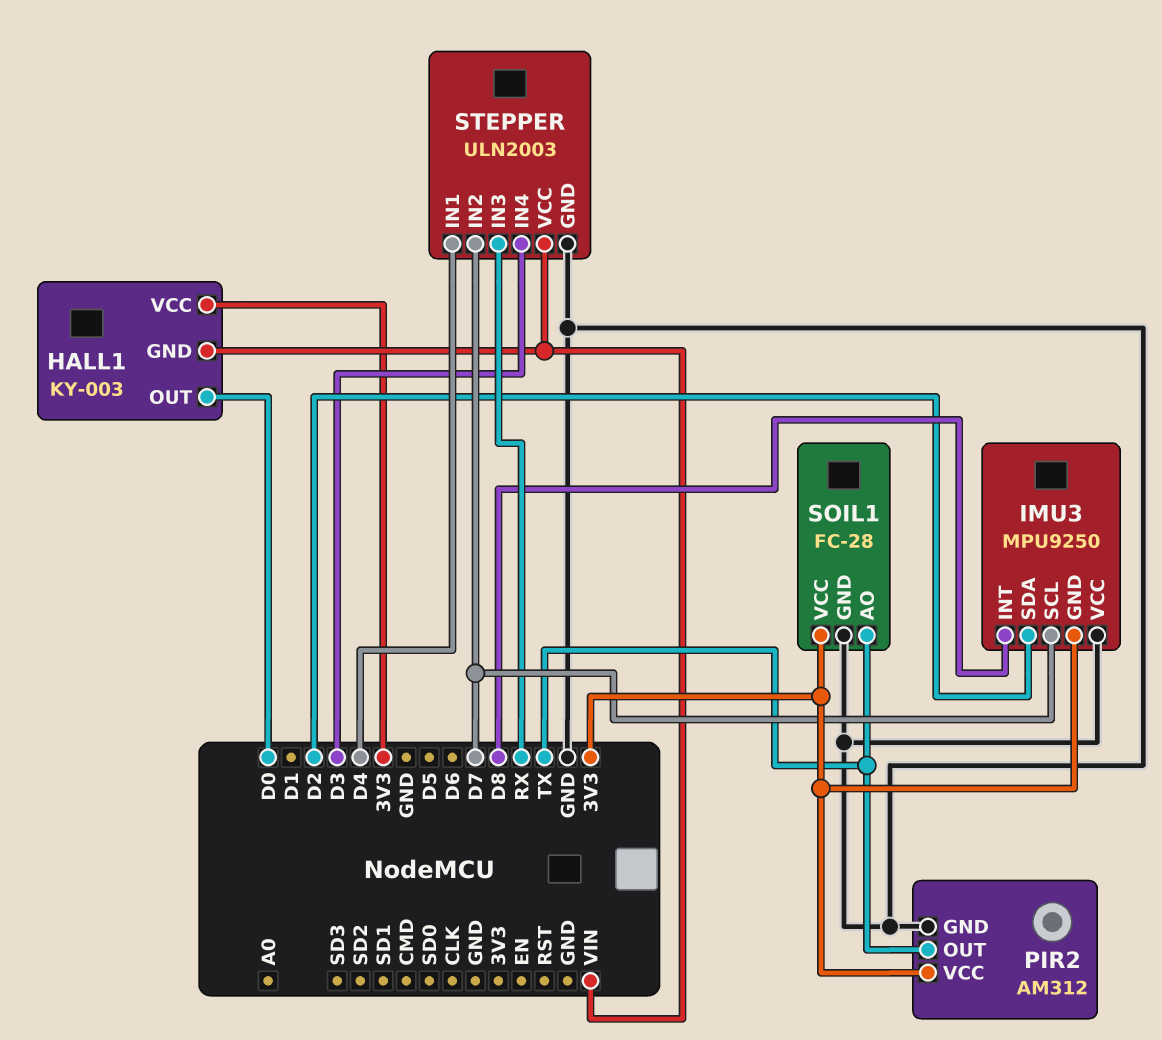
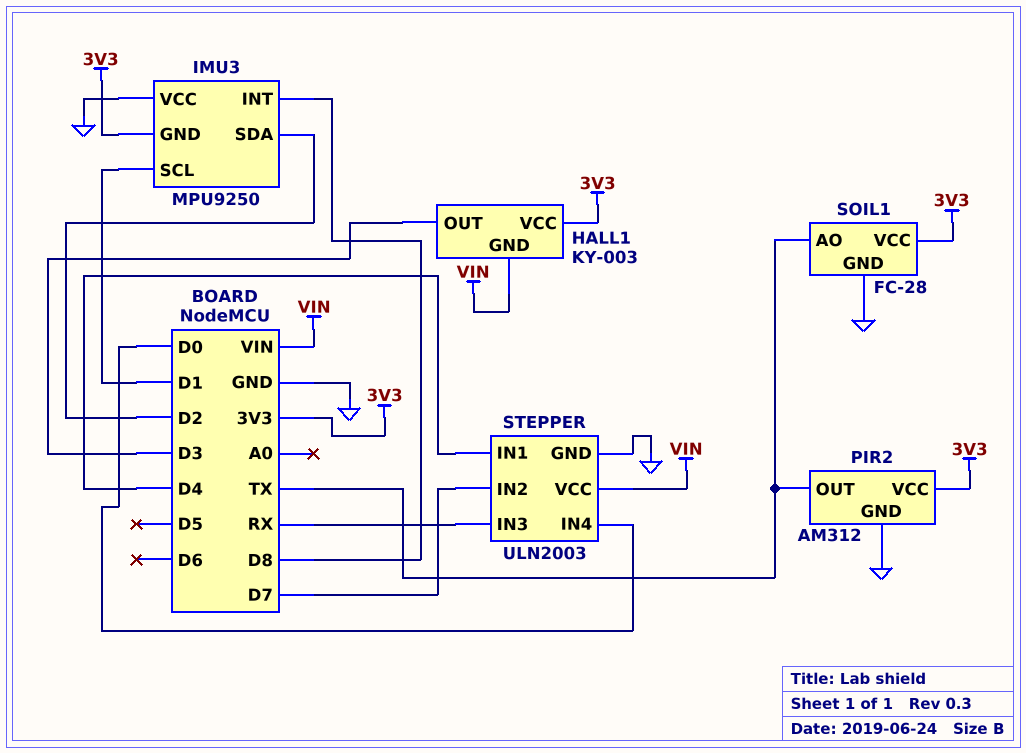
HALL1 pin OUT: D0 -> D3
IMU3 pin SCL: D7 -> D1
STEPPER pin IN4: D3 -> D0

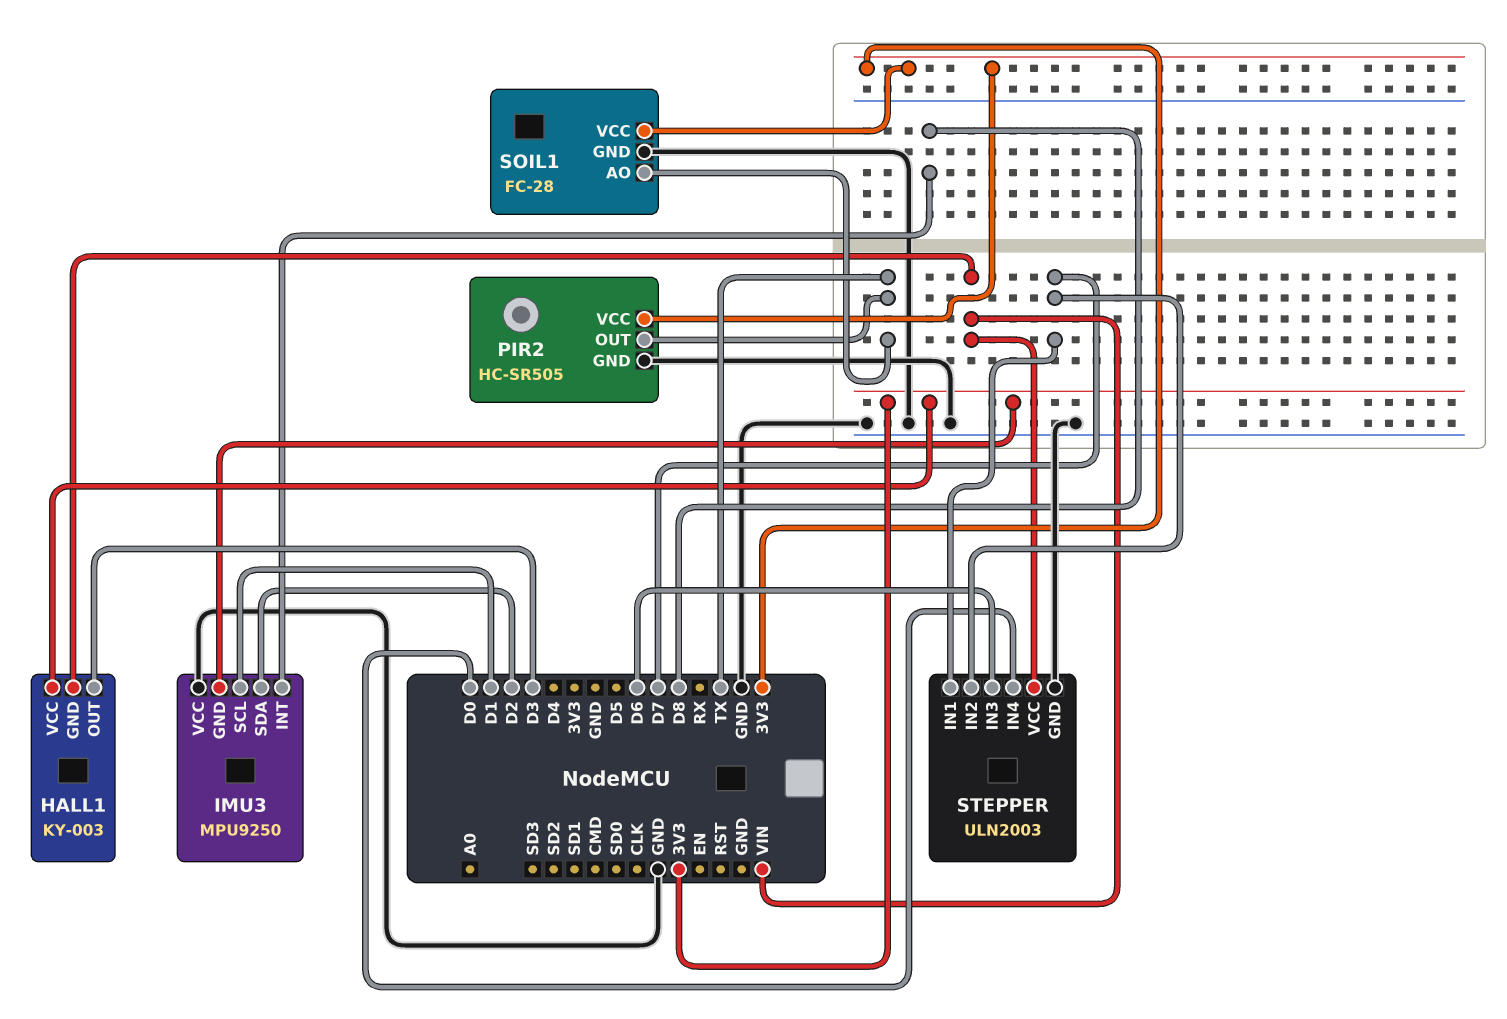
PIR2: AM312 -> HC-SR505
STEPPER pin IN1: D4 -> D7
STEPPER pin IN3: RX -> D6

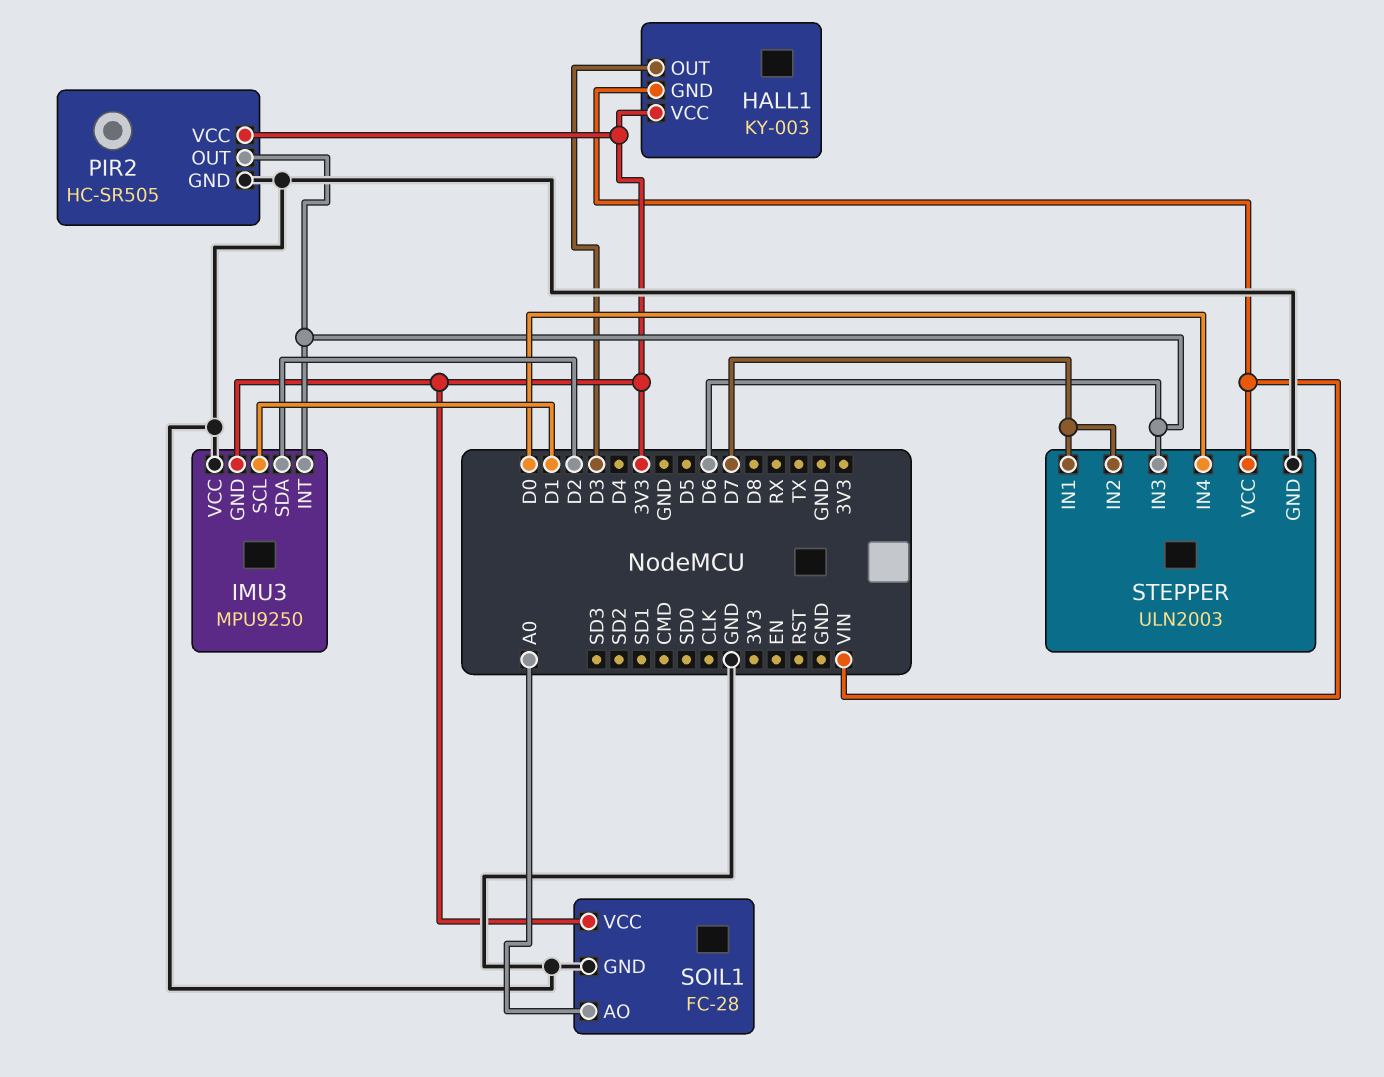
IMU3 pin INT: D8 -> D6
PIR2 pin OUT: TX -> D6
SOIL1 pin AO: TX -> A0

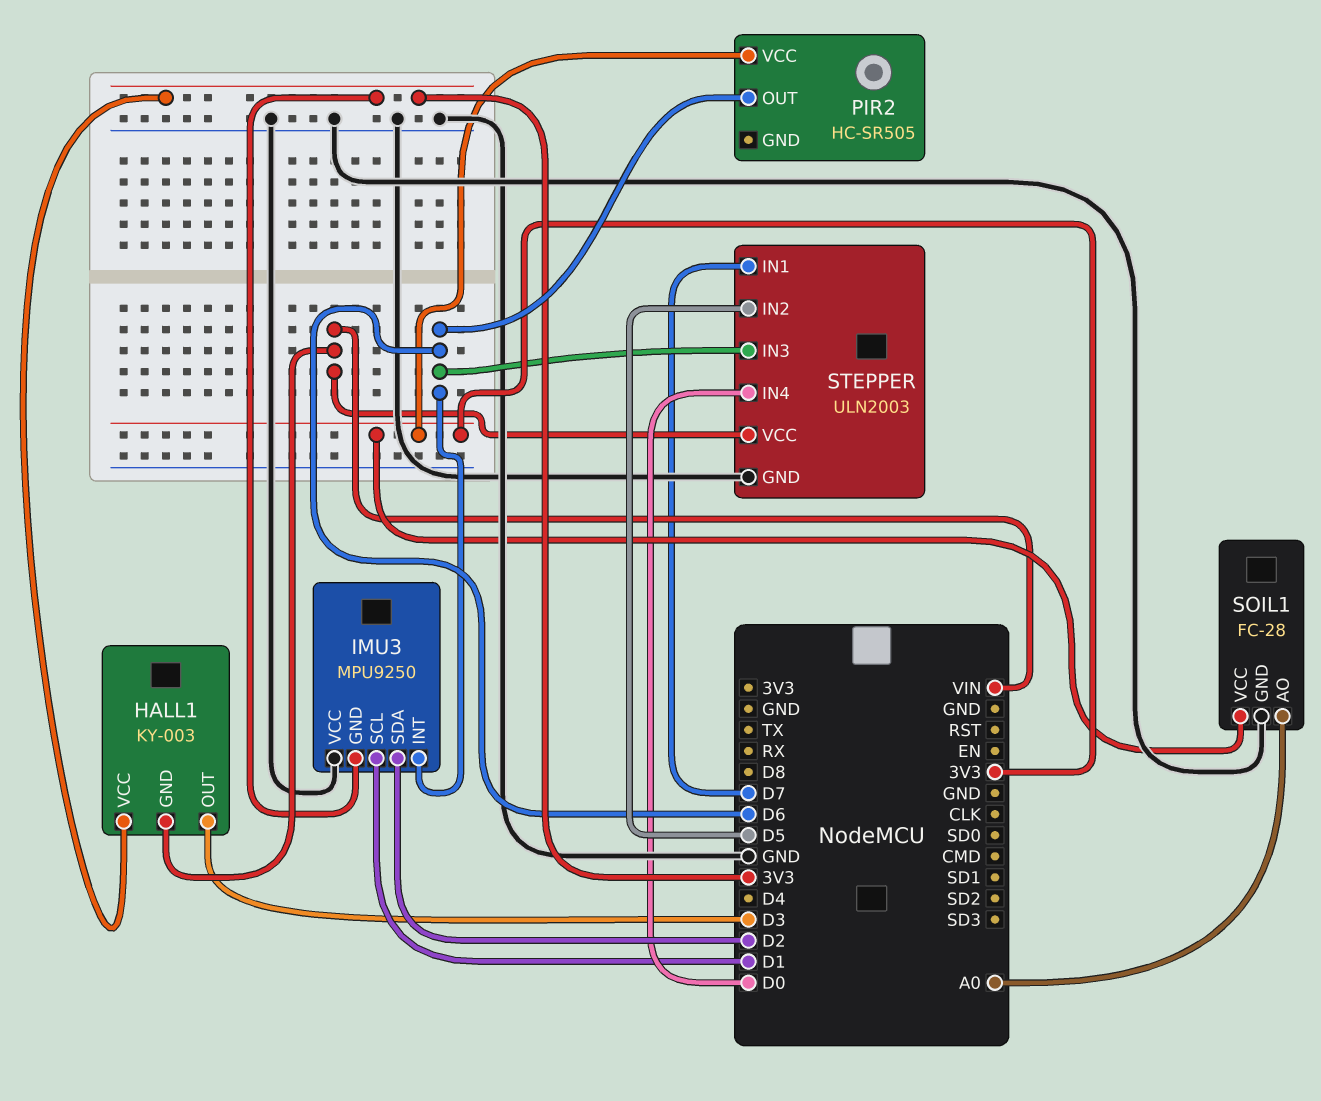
PIR2 pin GND: GND -> none
STEPPER pin IN2: D7 -> D5

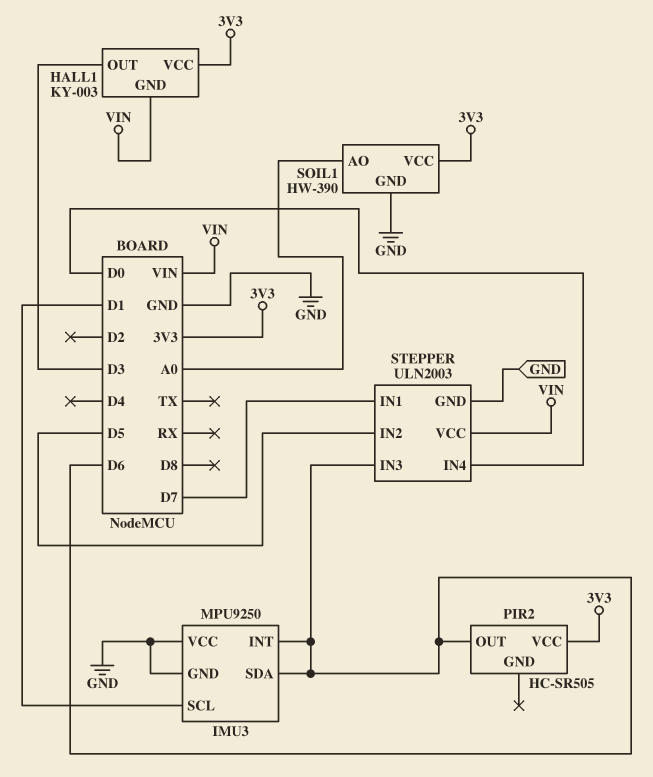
IMU3 pin GND: 3V3 -> GND
IMU3 pin SDA: D2 -> D6
SOIL1: FC-28 -> HW-390

